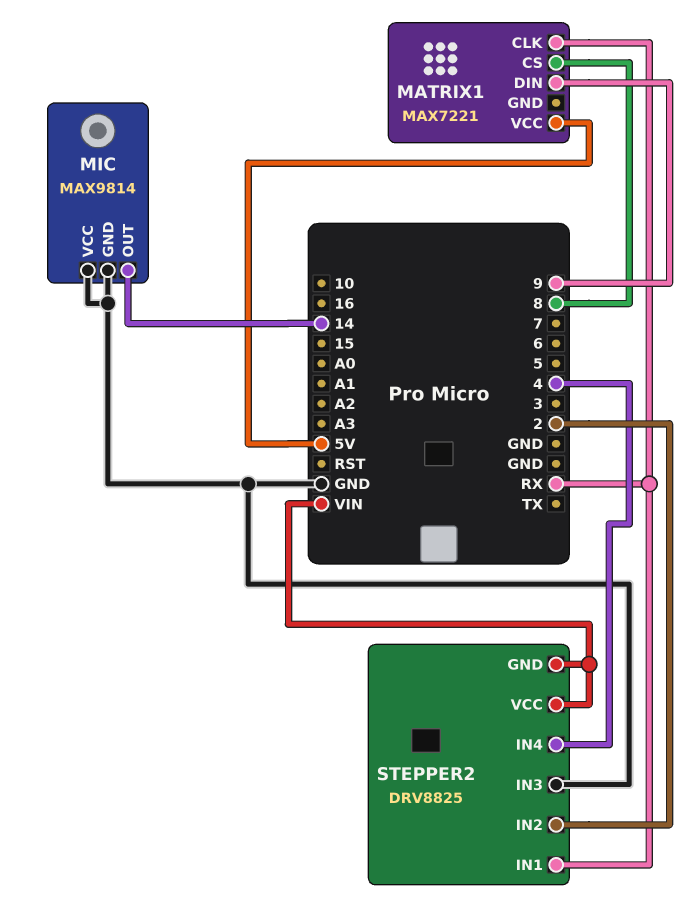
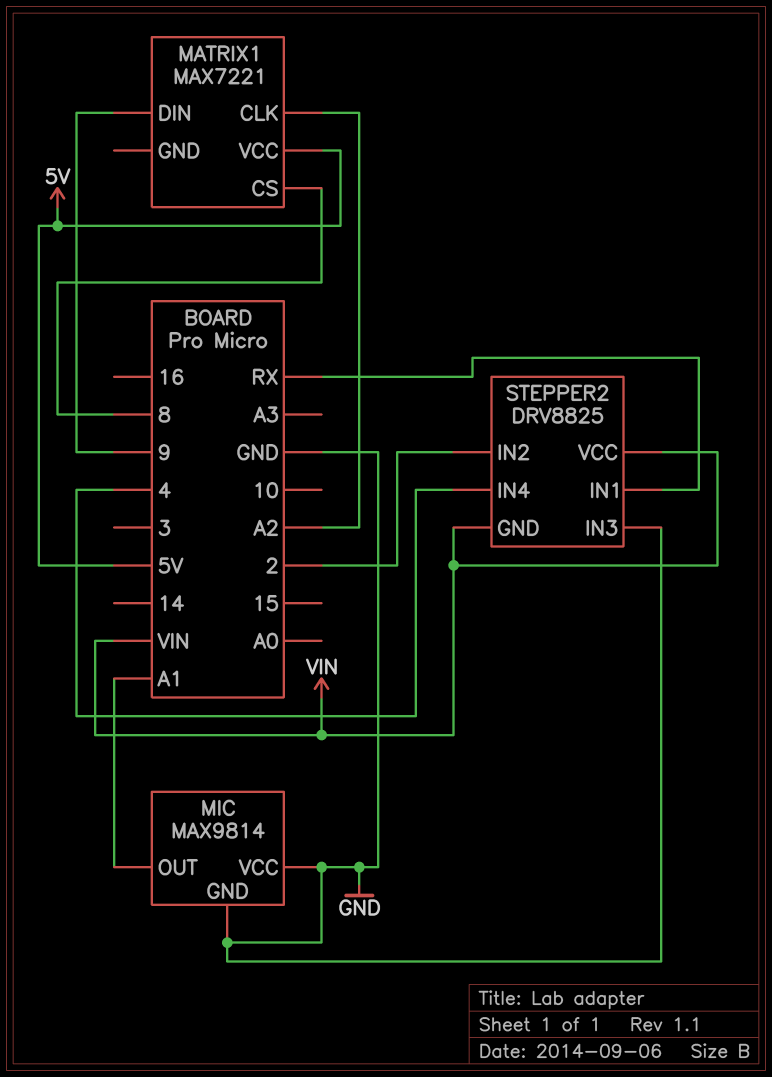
MATRIX1 pin CLK: RX -> A2
MIC pin OUT: 14 -> A1

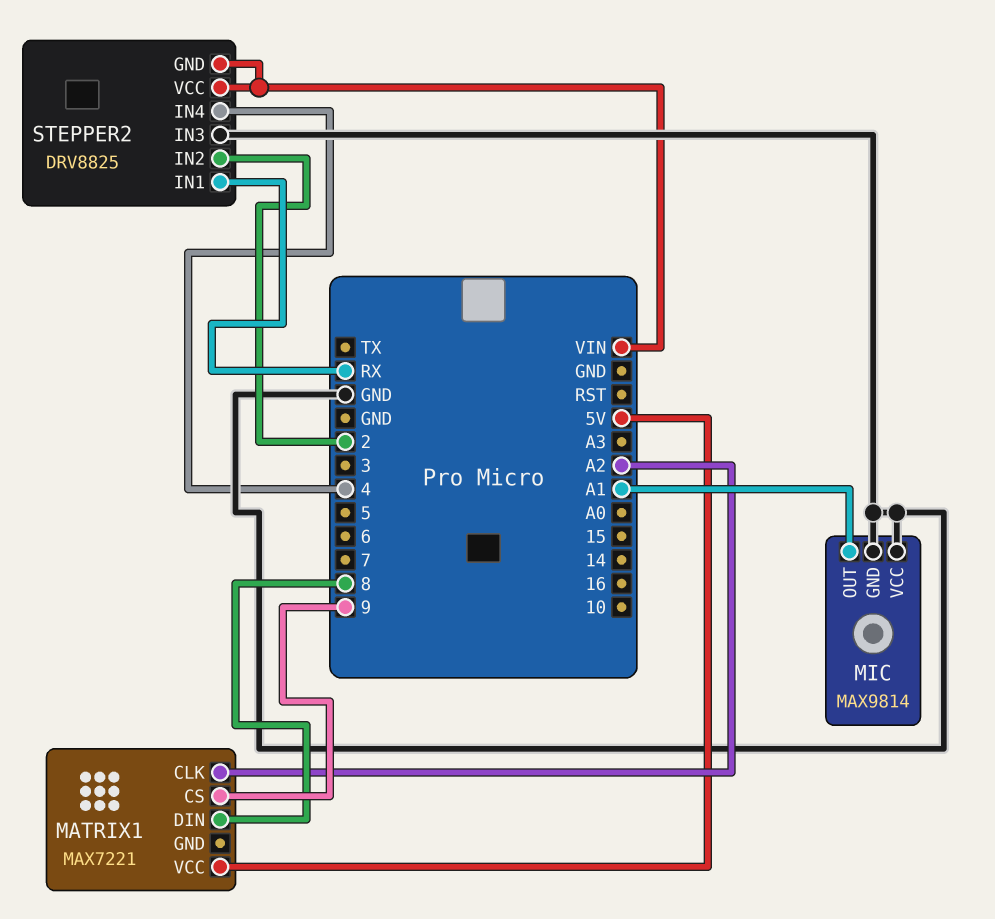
MATRIX1 pin CS: 8 -> 9
MATRIX1 pin DIN: 9 -> 8

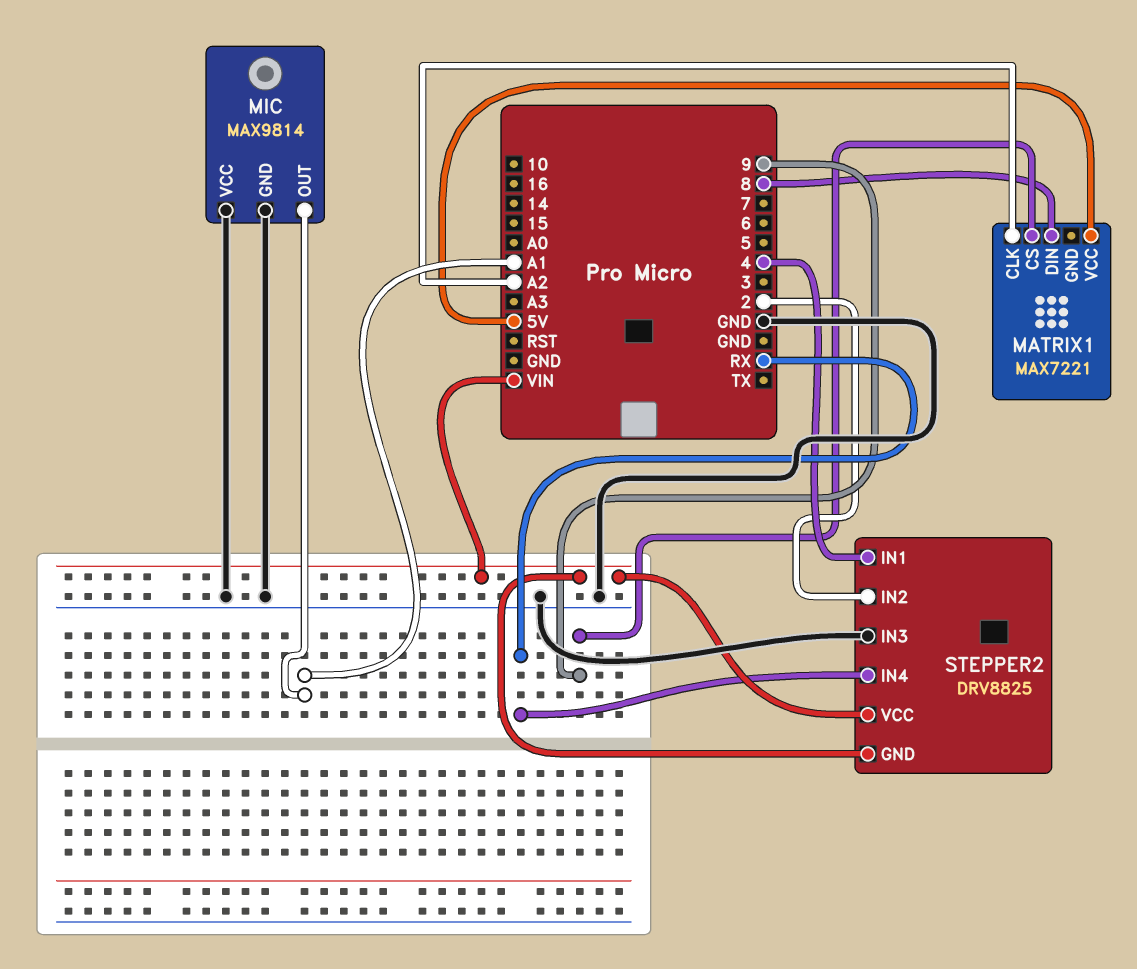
STEPPER2 pin IN1: RX -> 4
STEPPER2 pin IN4: 4 -> RX

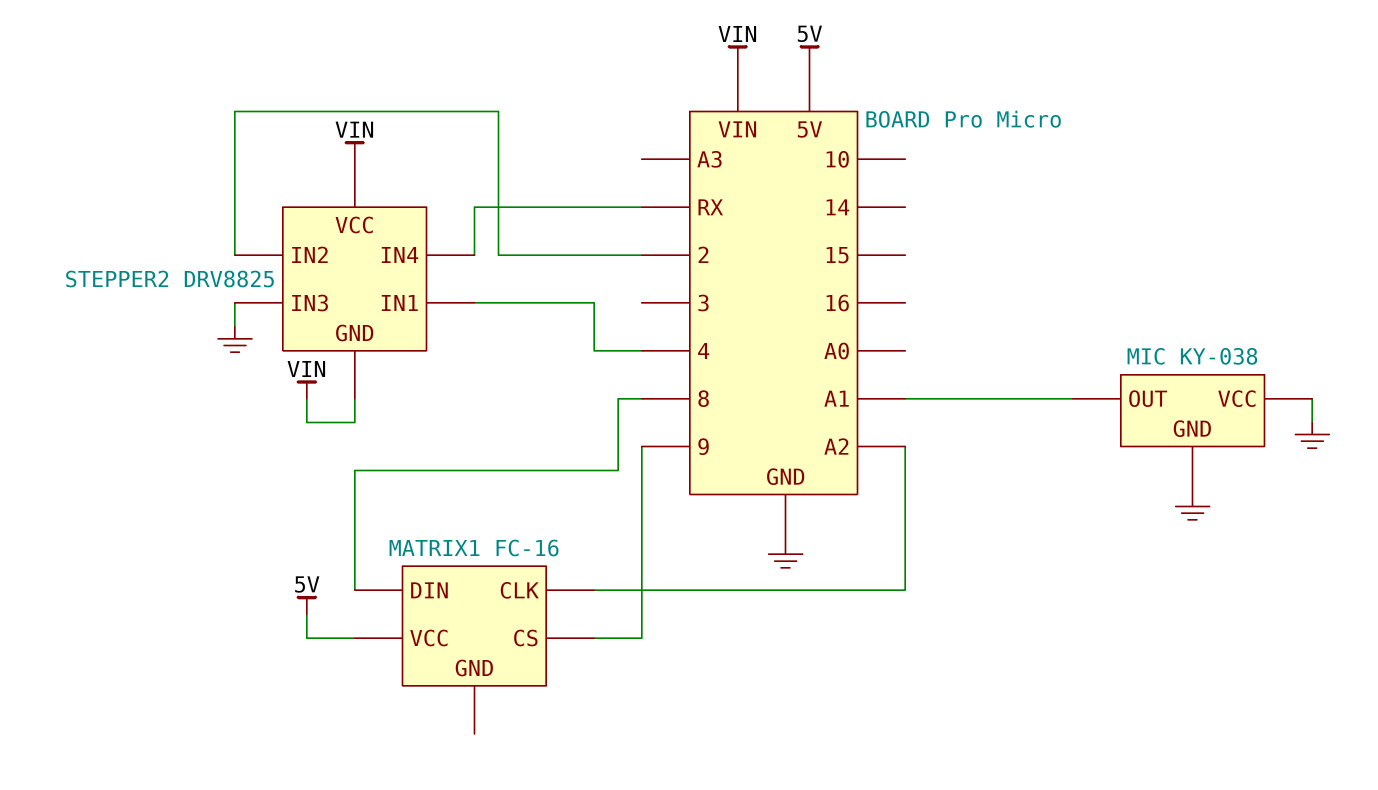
MATRIX1: MAX7221 -> FC-16
MIC: MAX9814 -> KY-038

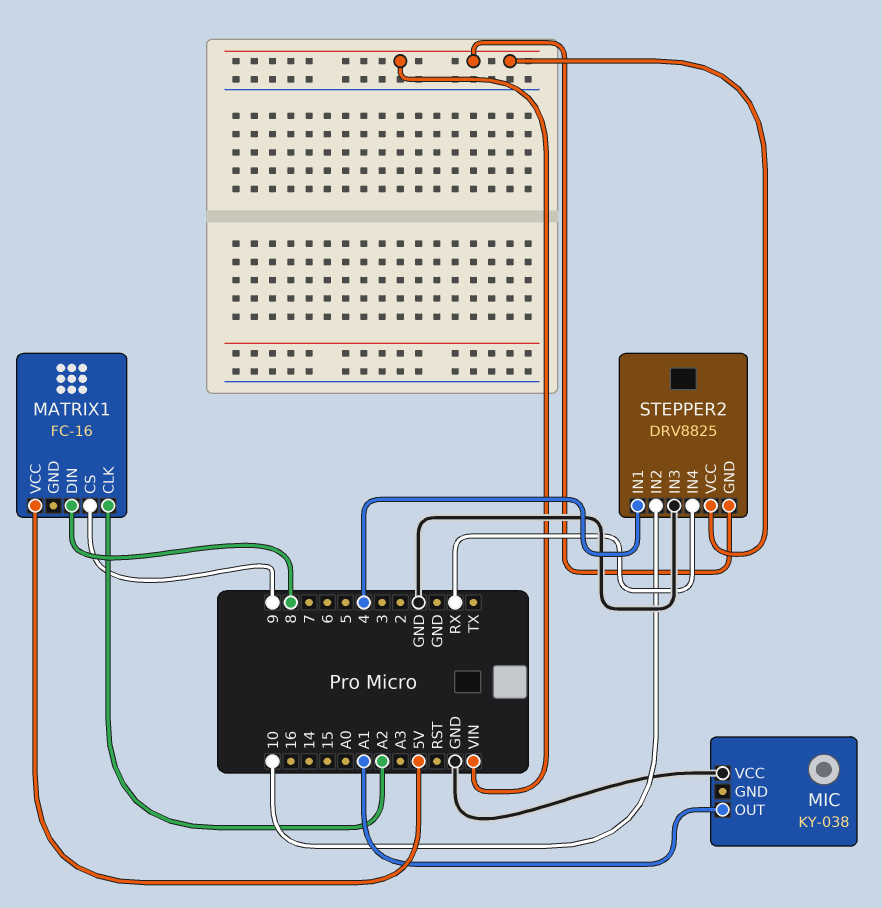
MIC pin GND: GND -> none
STEPPER2 pin IN2: 2 -> 10

